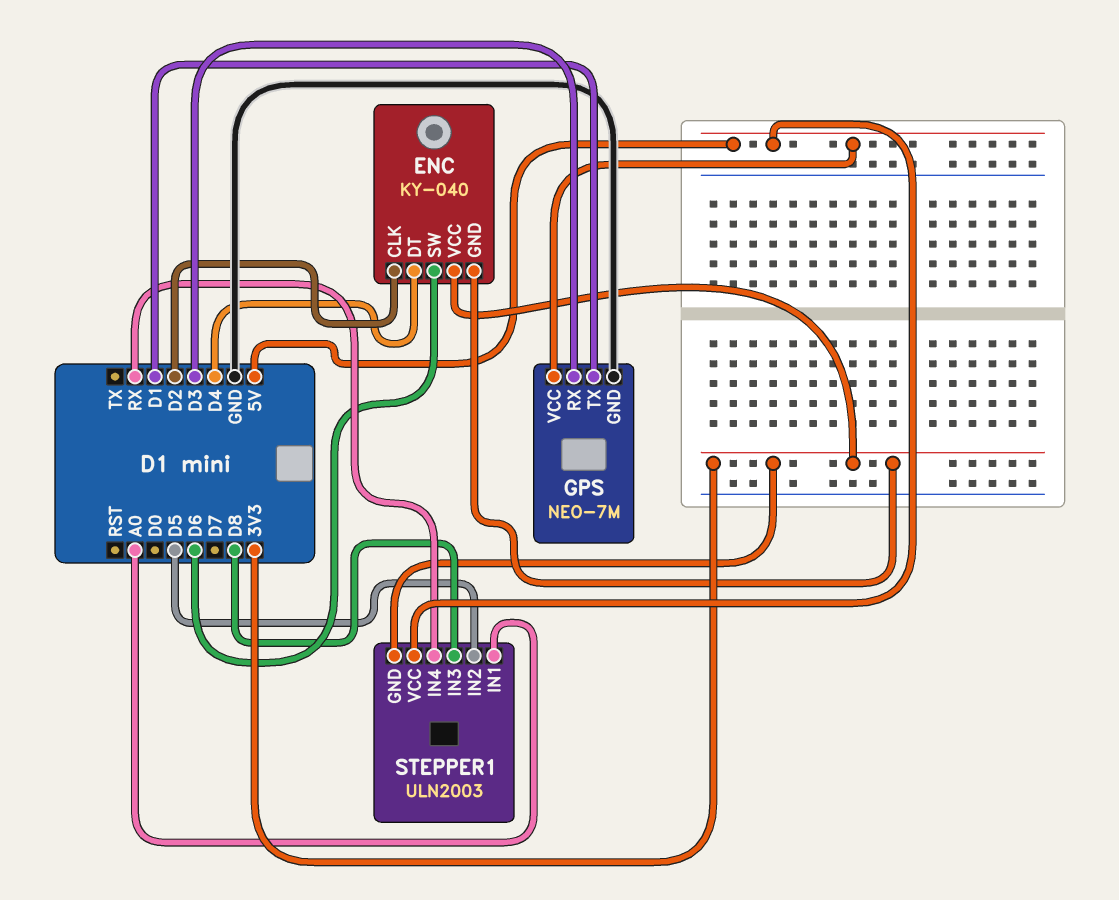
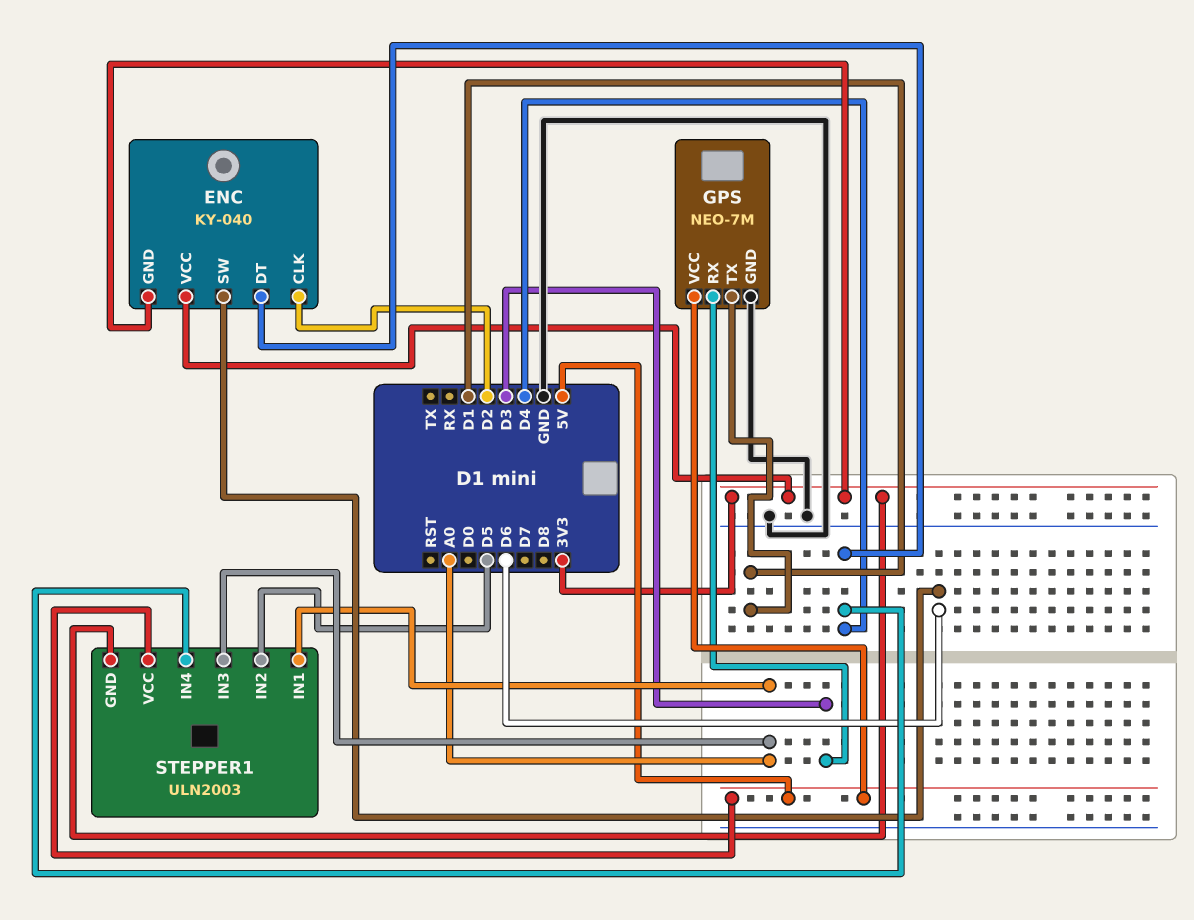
STEPPER1 pin IN3: D8 -> A0
STEPPER1 pin IN4: RX -> D4

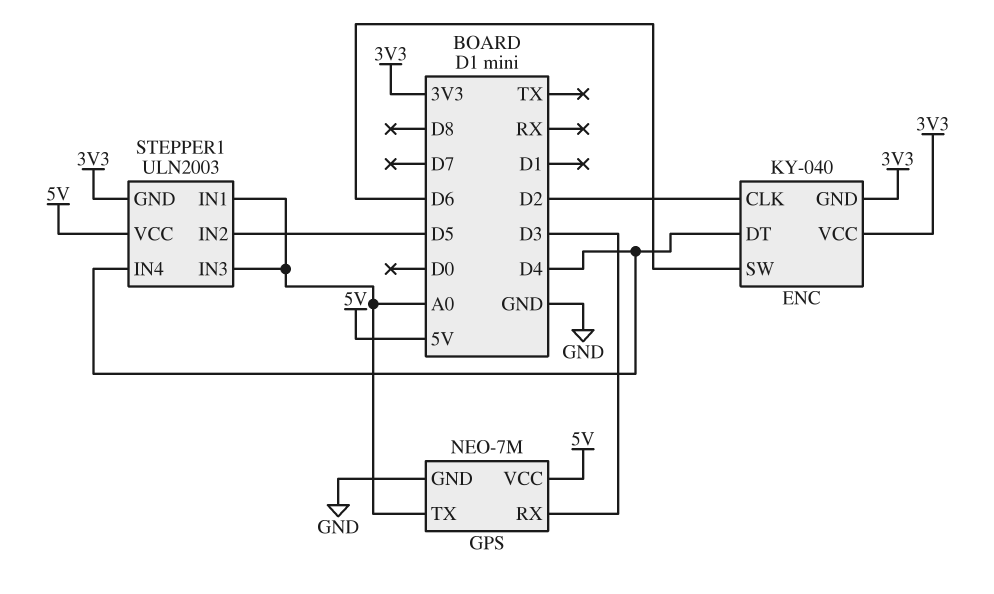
GPS pin TX: D1 -> A0

